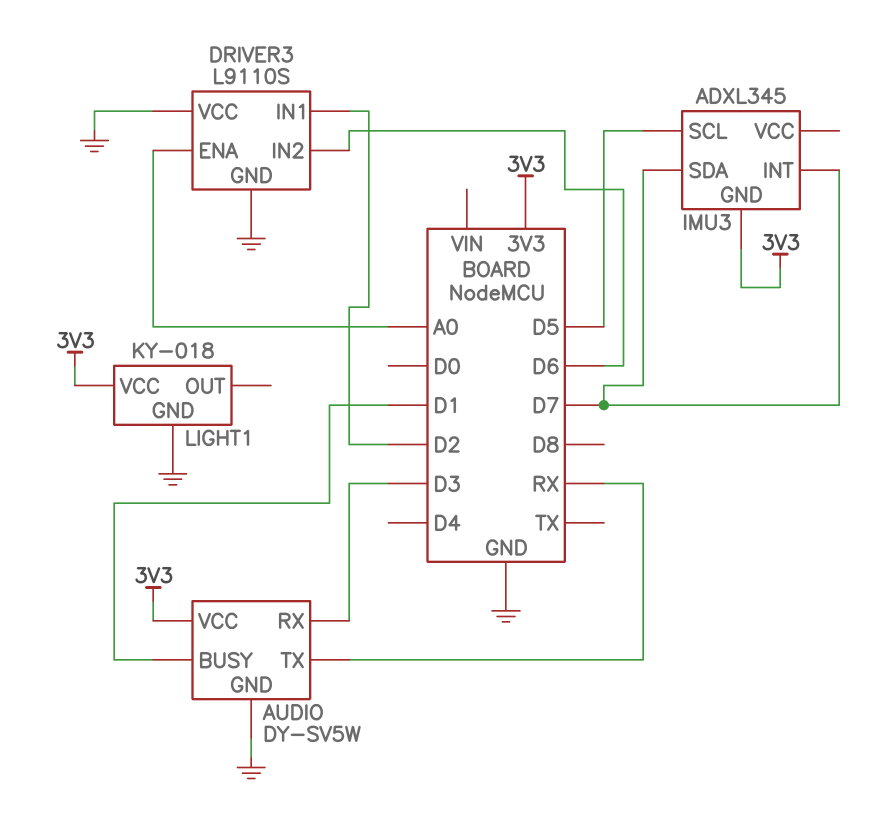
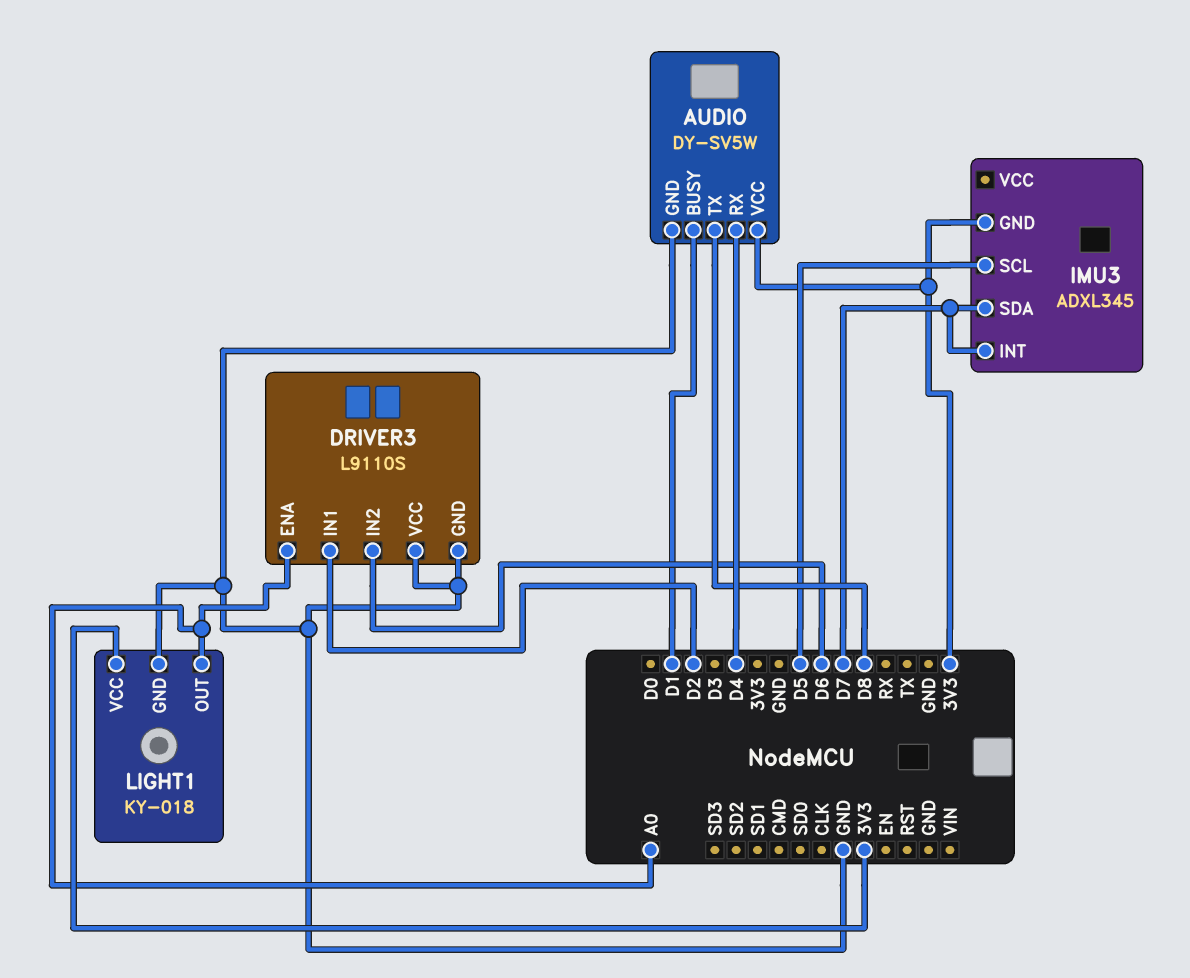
AUDIO pin RX: D3 -> D4
AUDIO pin TX: RX -> D8
LIGHT1 pin OUT: none -> A0

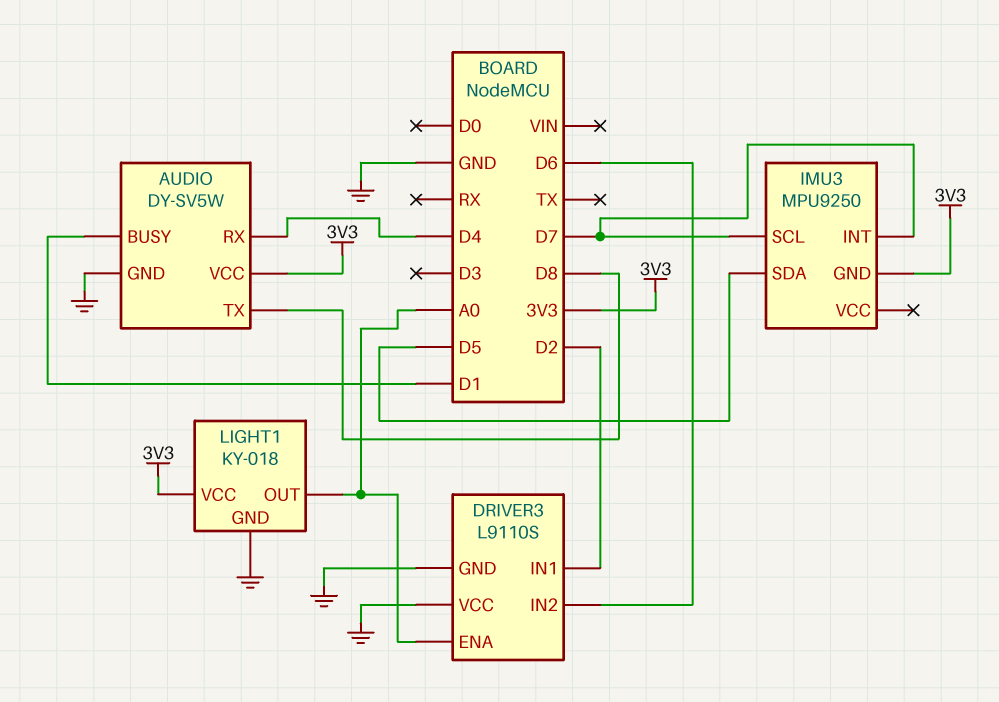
IMU3: ADXL345 -> MPU9250
IMU3 pin SCL: D5 -> D7
IMU3 pin SDA: D7 -> D5

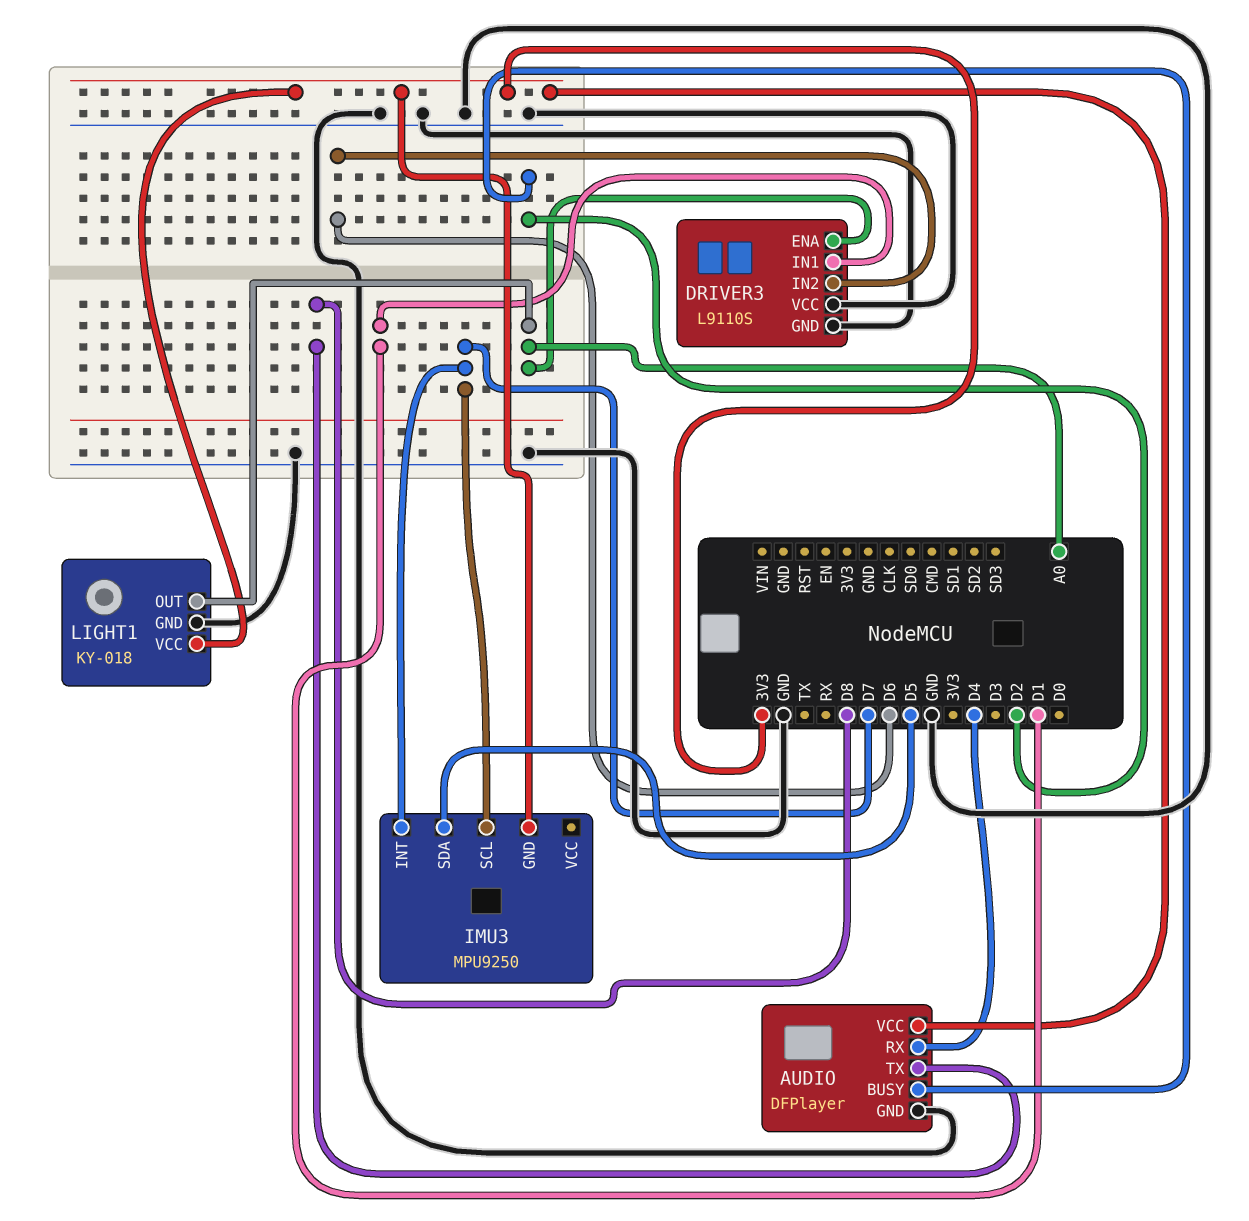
AUDIO: DY-SV5W -> DFPlayer
AUDIO pin BUSY: D1 -> D2
DRIVER3 pin IN1: D2 -> D1

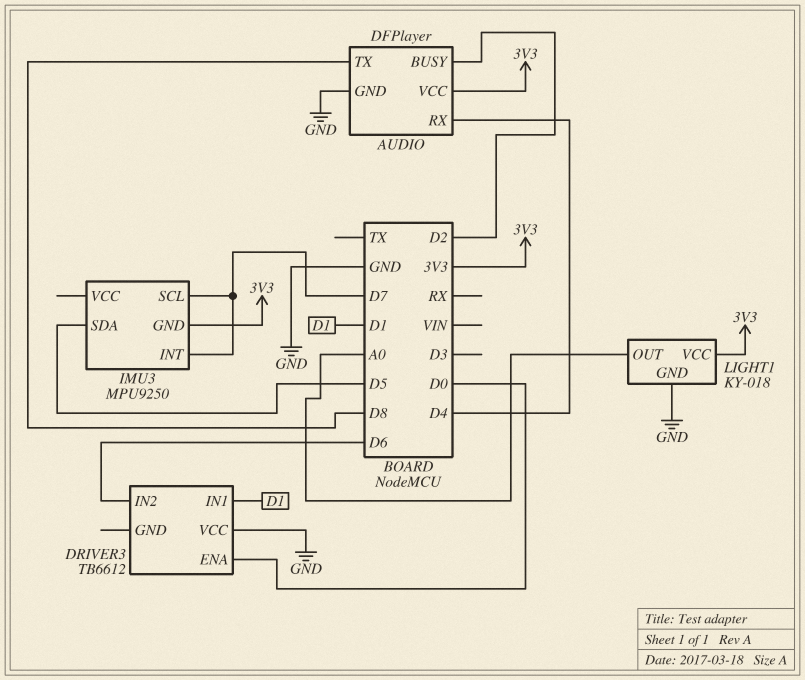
DRIVER3: L9110S -> TB6612
DRIVER3 pin ENA: A0 -> D0
DRIVER3 pin GND: GND -> none

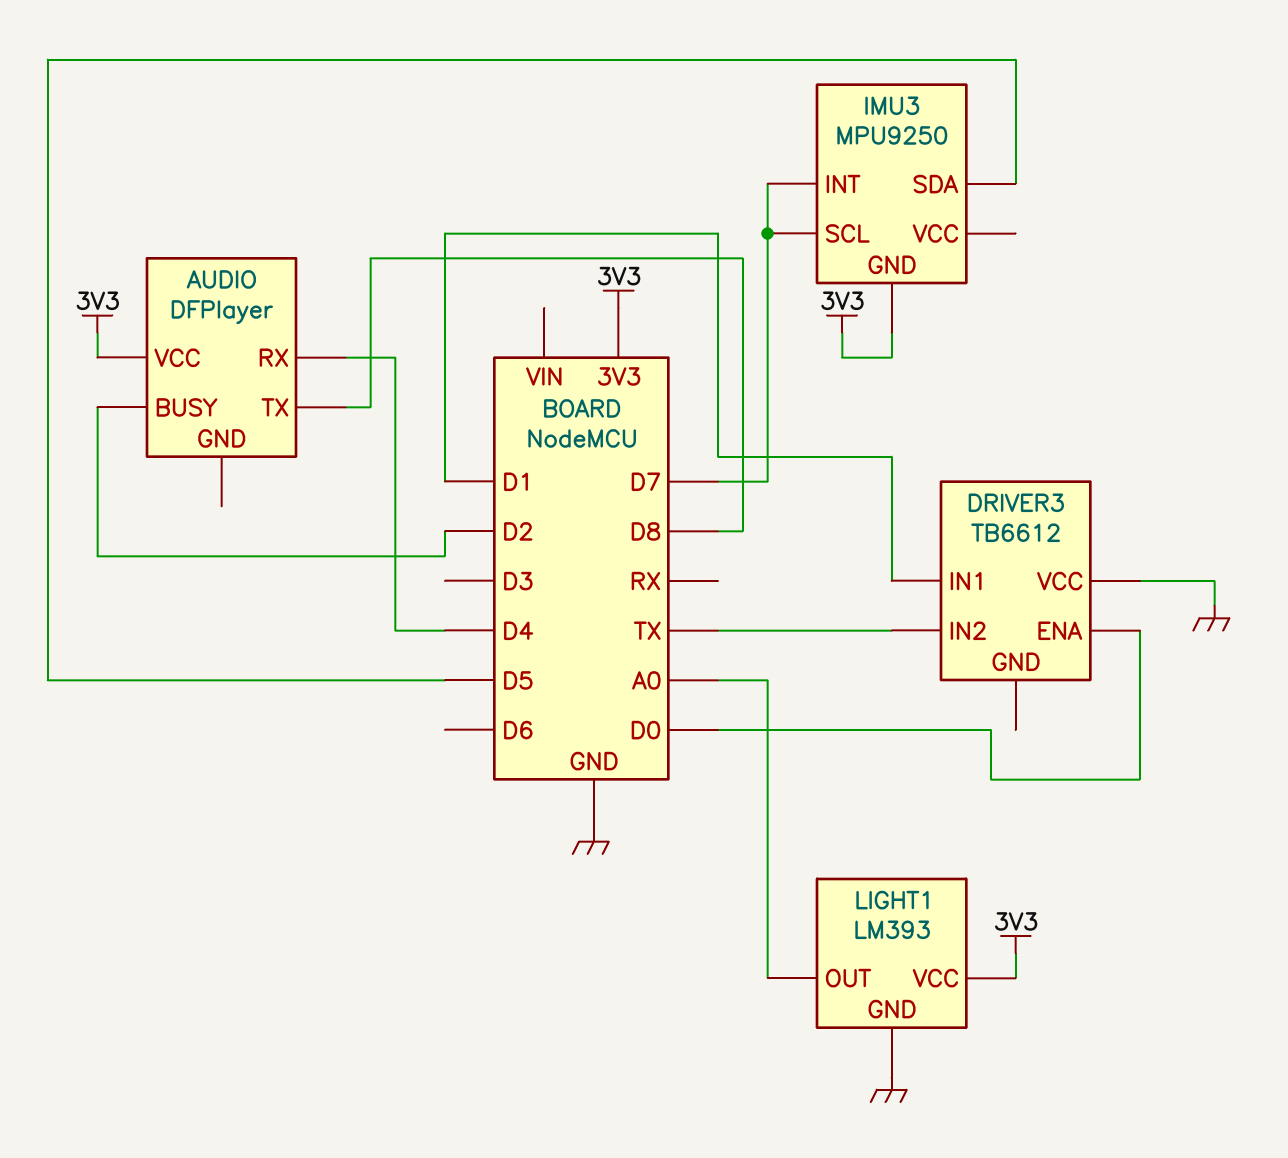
AUDIO pin GND: GND -> none
DRIVER3 pin IN2: D6 -> TX
LIGHT1: KY-018 -> LM393

